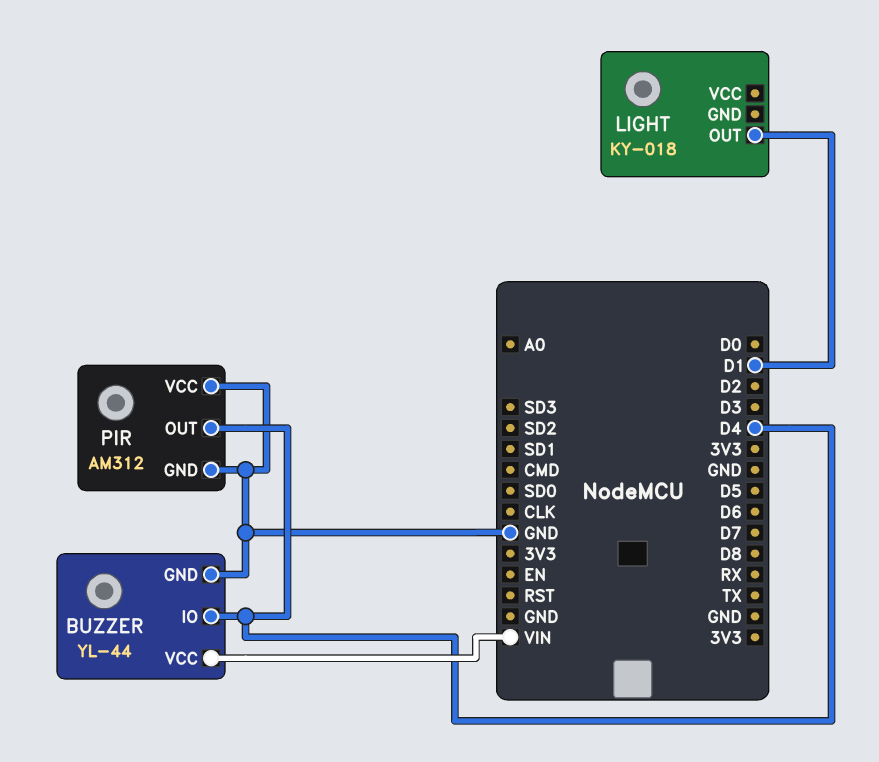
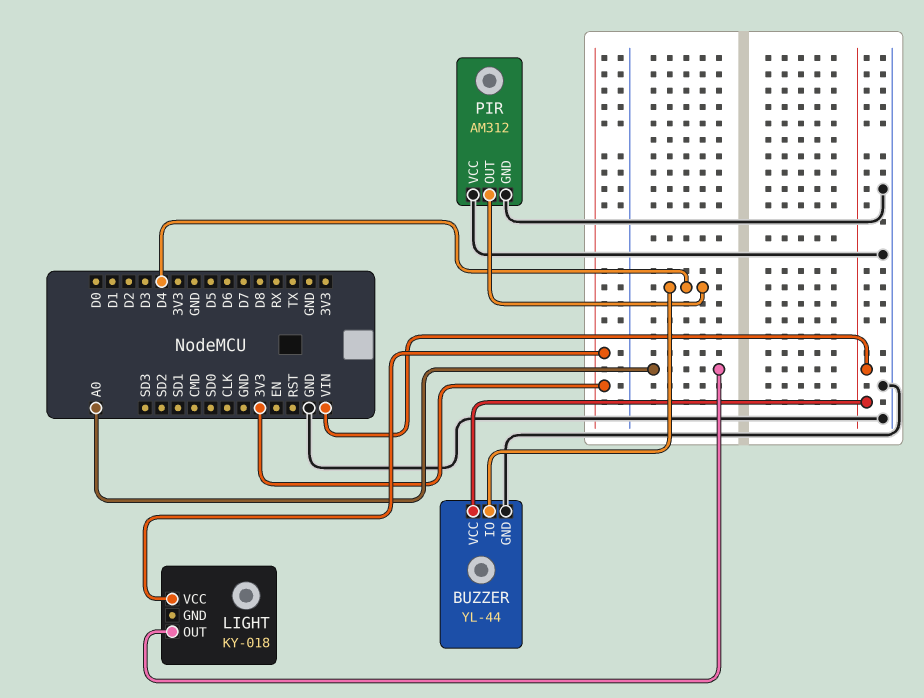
LIGHT pin OUT: D1 -> A0
LIGHT pin VCC: none -> 3V3

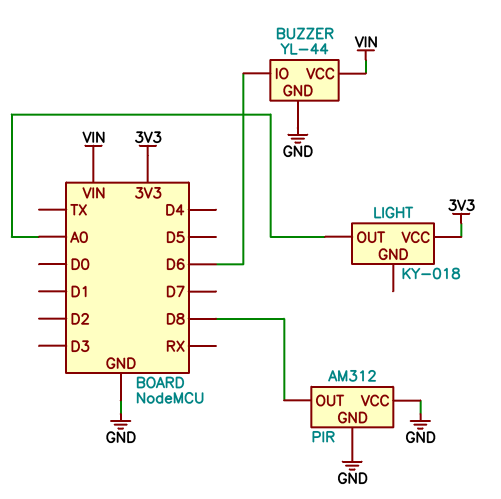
BUZZER pin IO: D4 -> D6
PIR pin OUT: D4 -> D8

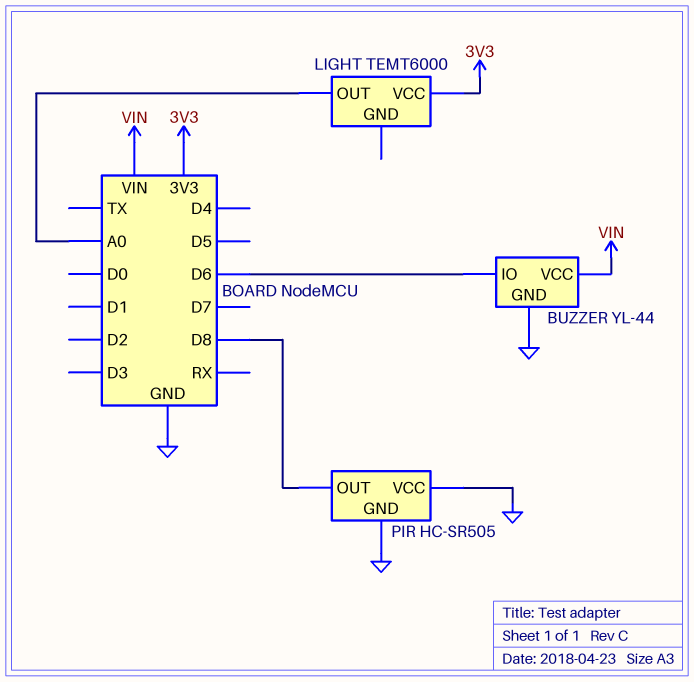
LIGHT: KY-018 -> TEMT6000
PIR: AM312 -> HC-SR505

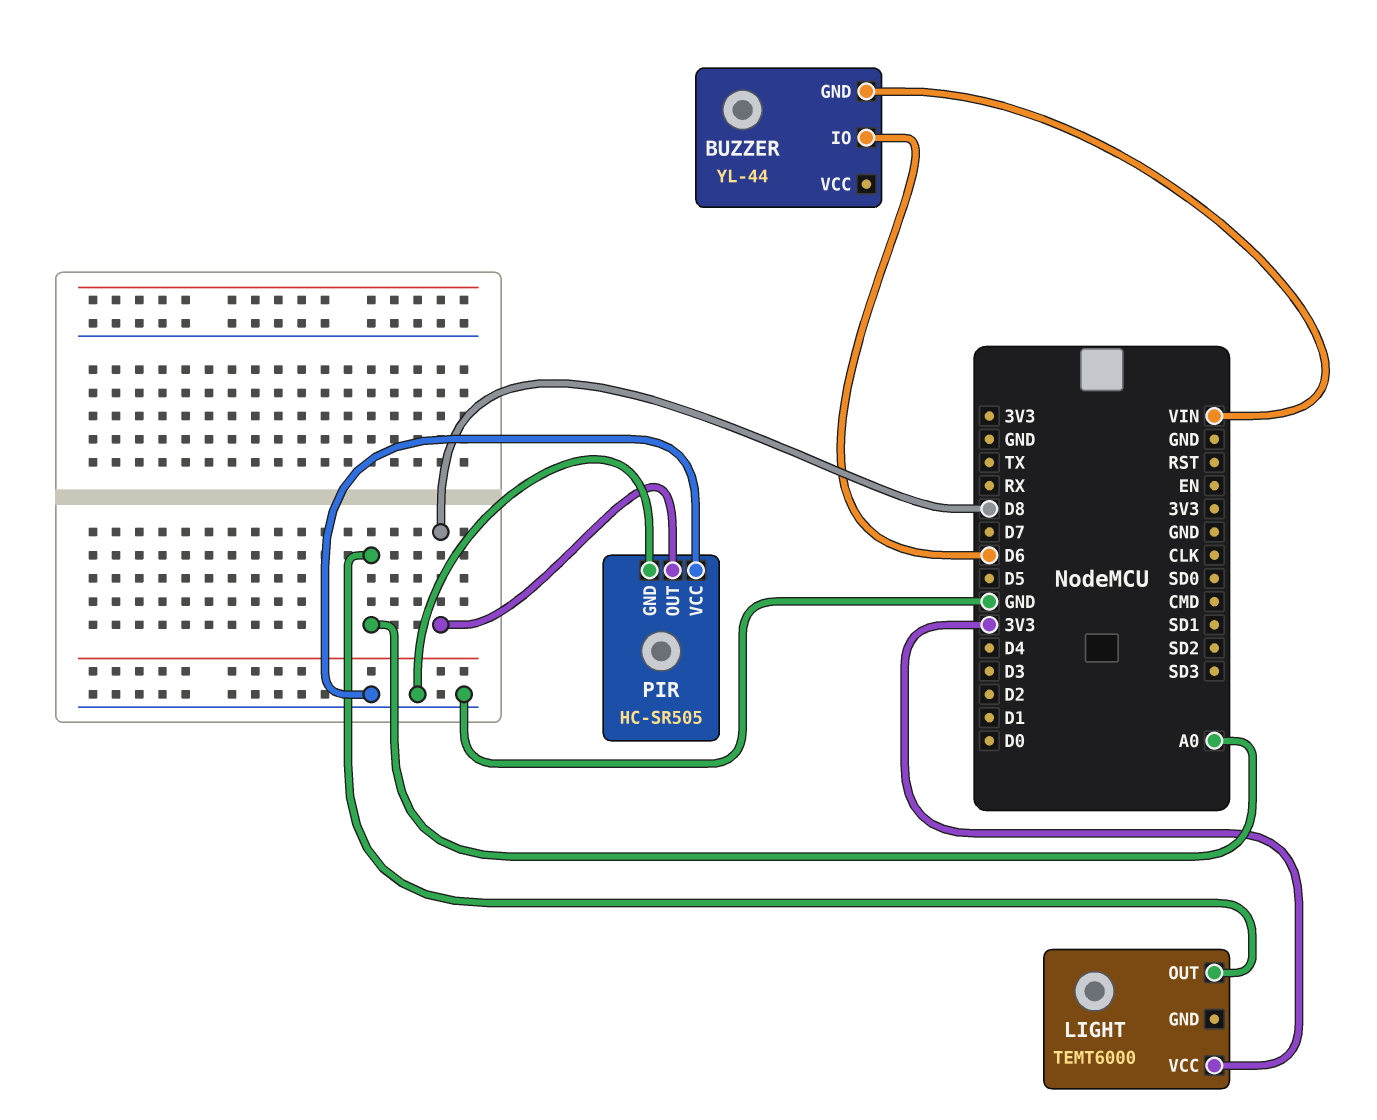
BUZZER pin GND: GND -> VIN
BUZZER pin VCC: VIN -> none

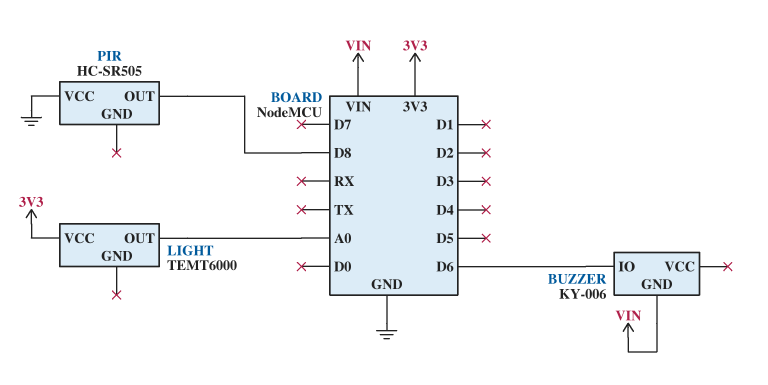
BUZZER: YL-44 -> KY-006
PIR pin GND: GND -> none

